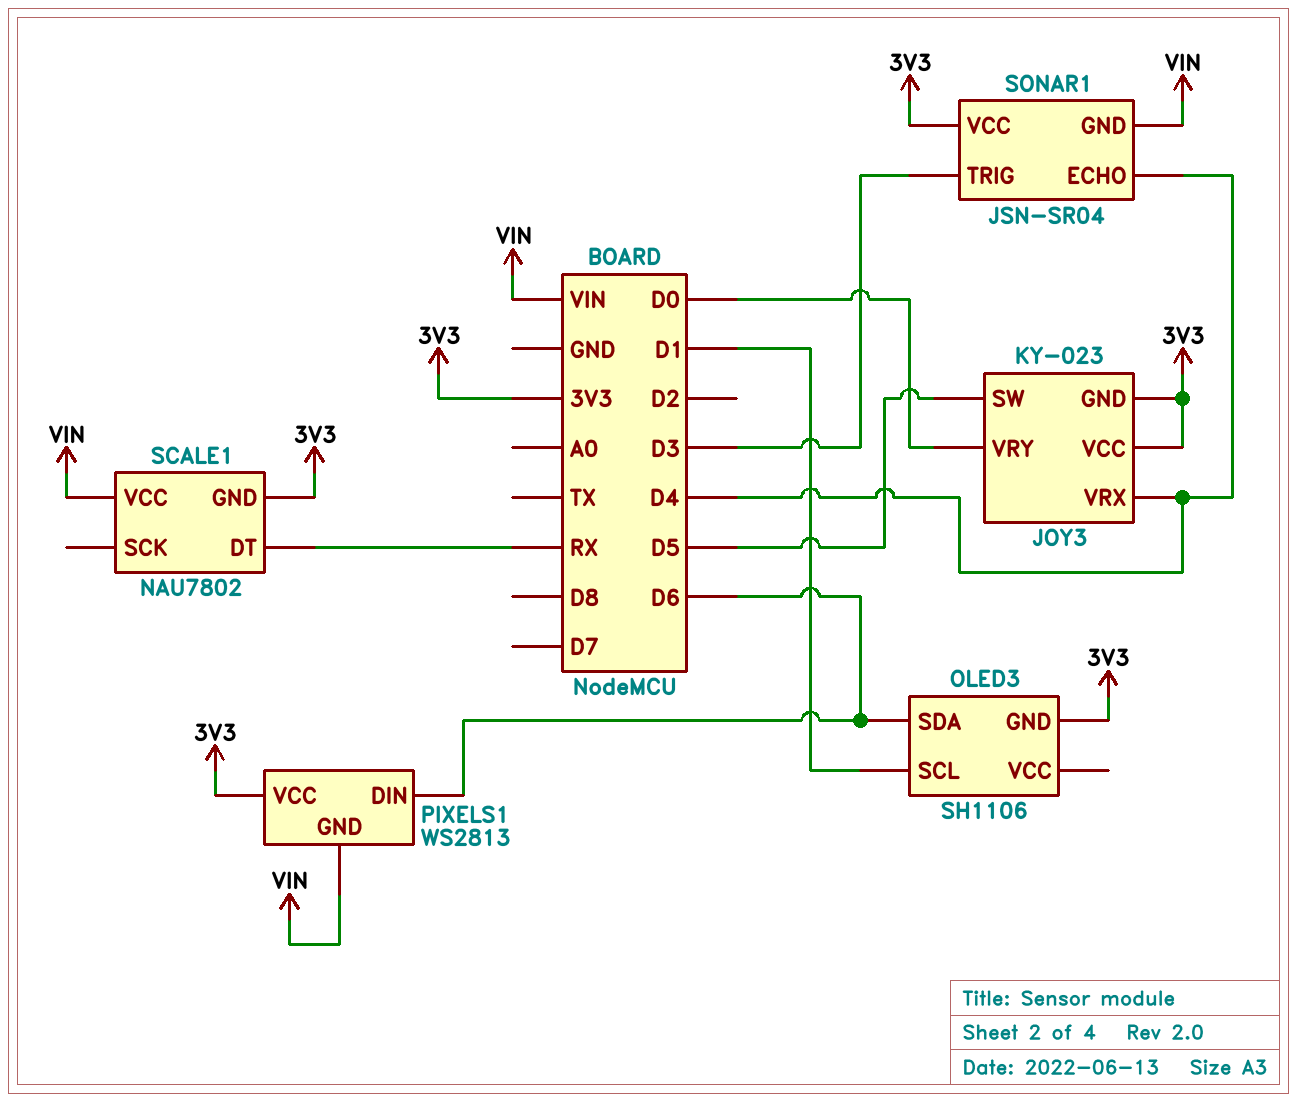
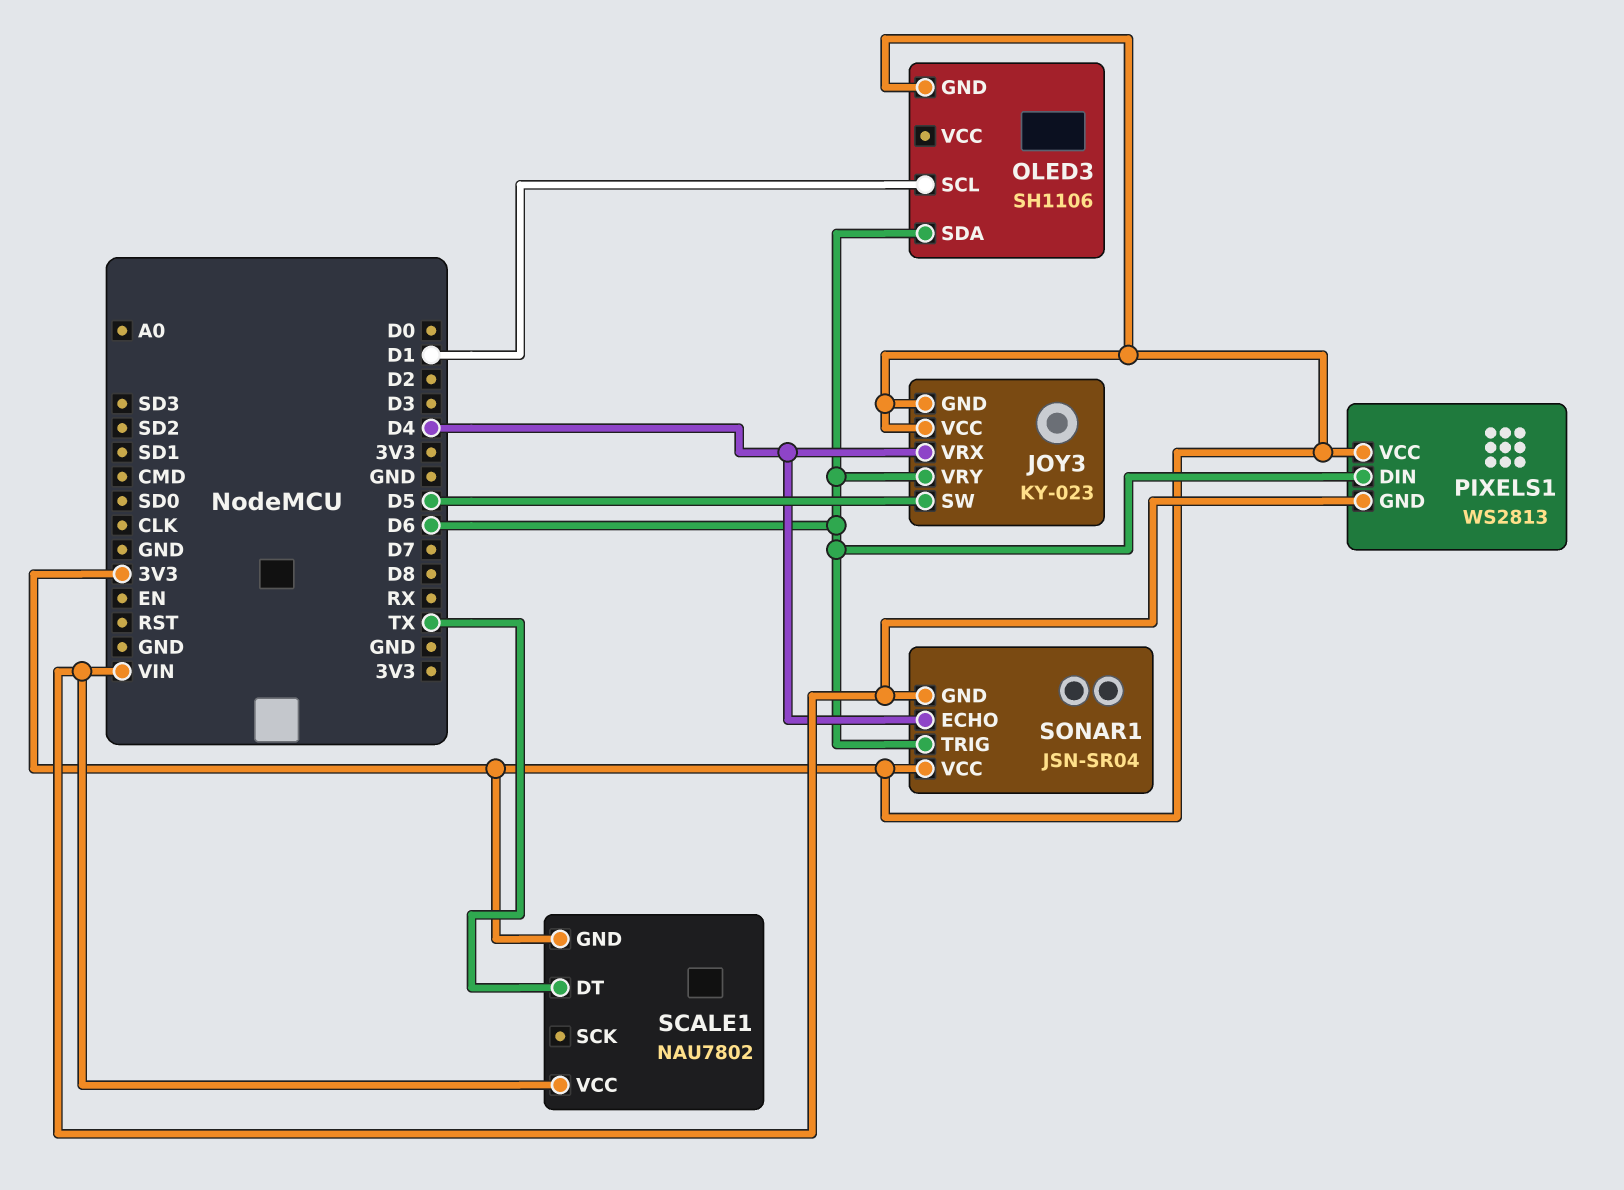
JOY3 pin VRY: D0 -> D6
SCALE1 pin DT: RX -> TX
SONAR1 pin TRIG: D3 -> D6

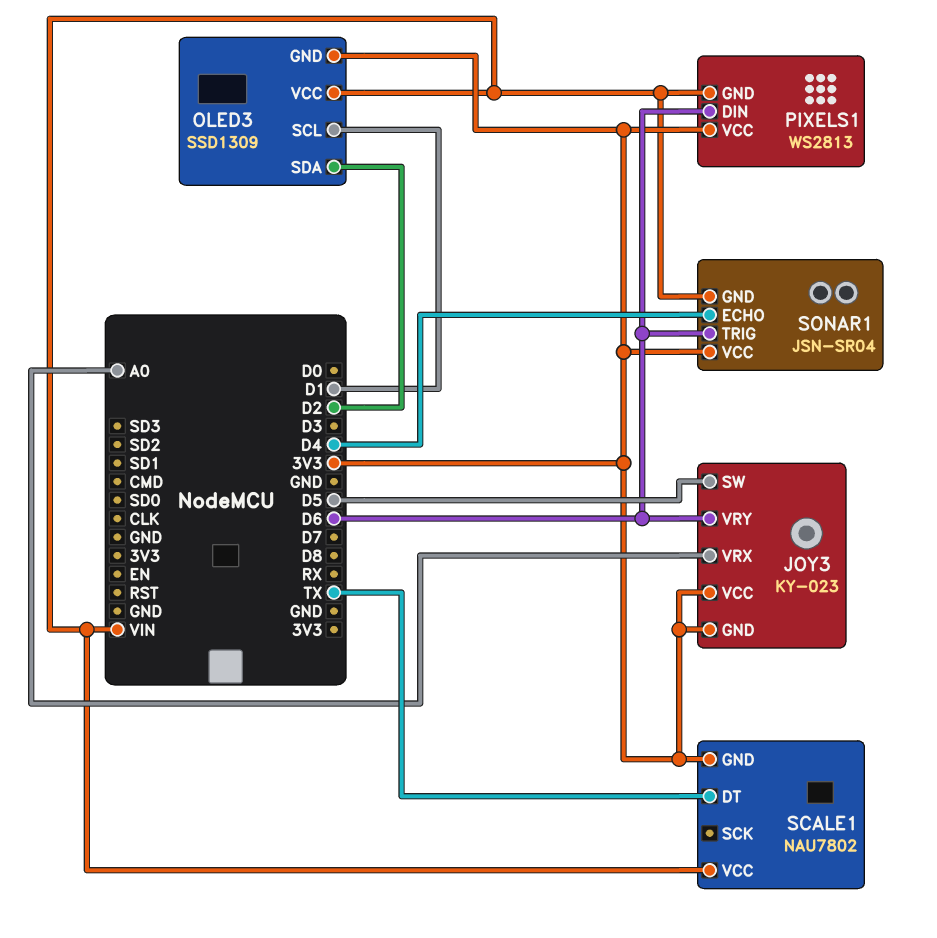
JOY3 pin VRX: D4 -> A0
OLED3: SH1106 -> SSD1309
OLED3 pin SDA: D6 -> D2
OLED3 pin VCC: none -> VIN

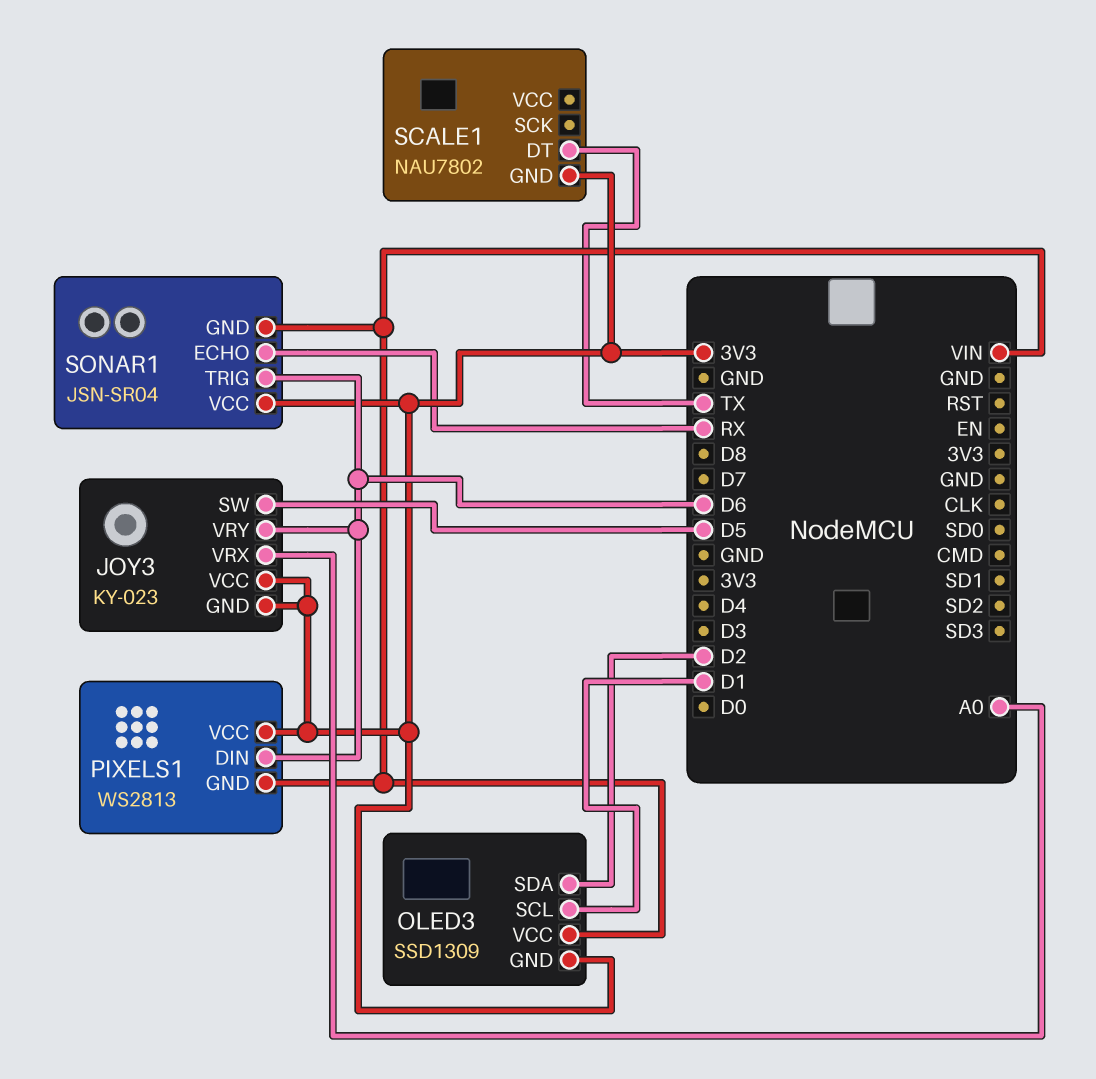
SCALE1 pin VCC: VIN -> none
SONAR1 pin ECHO: D4 -> RX

